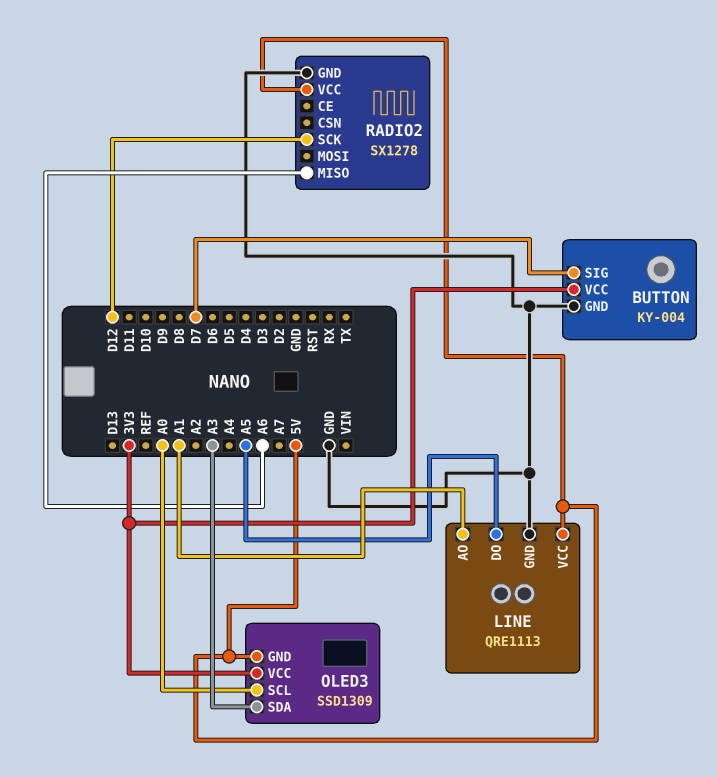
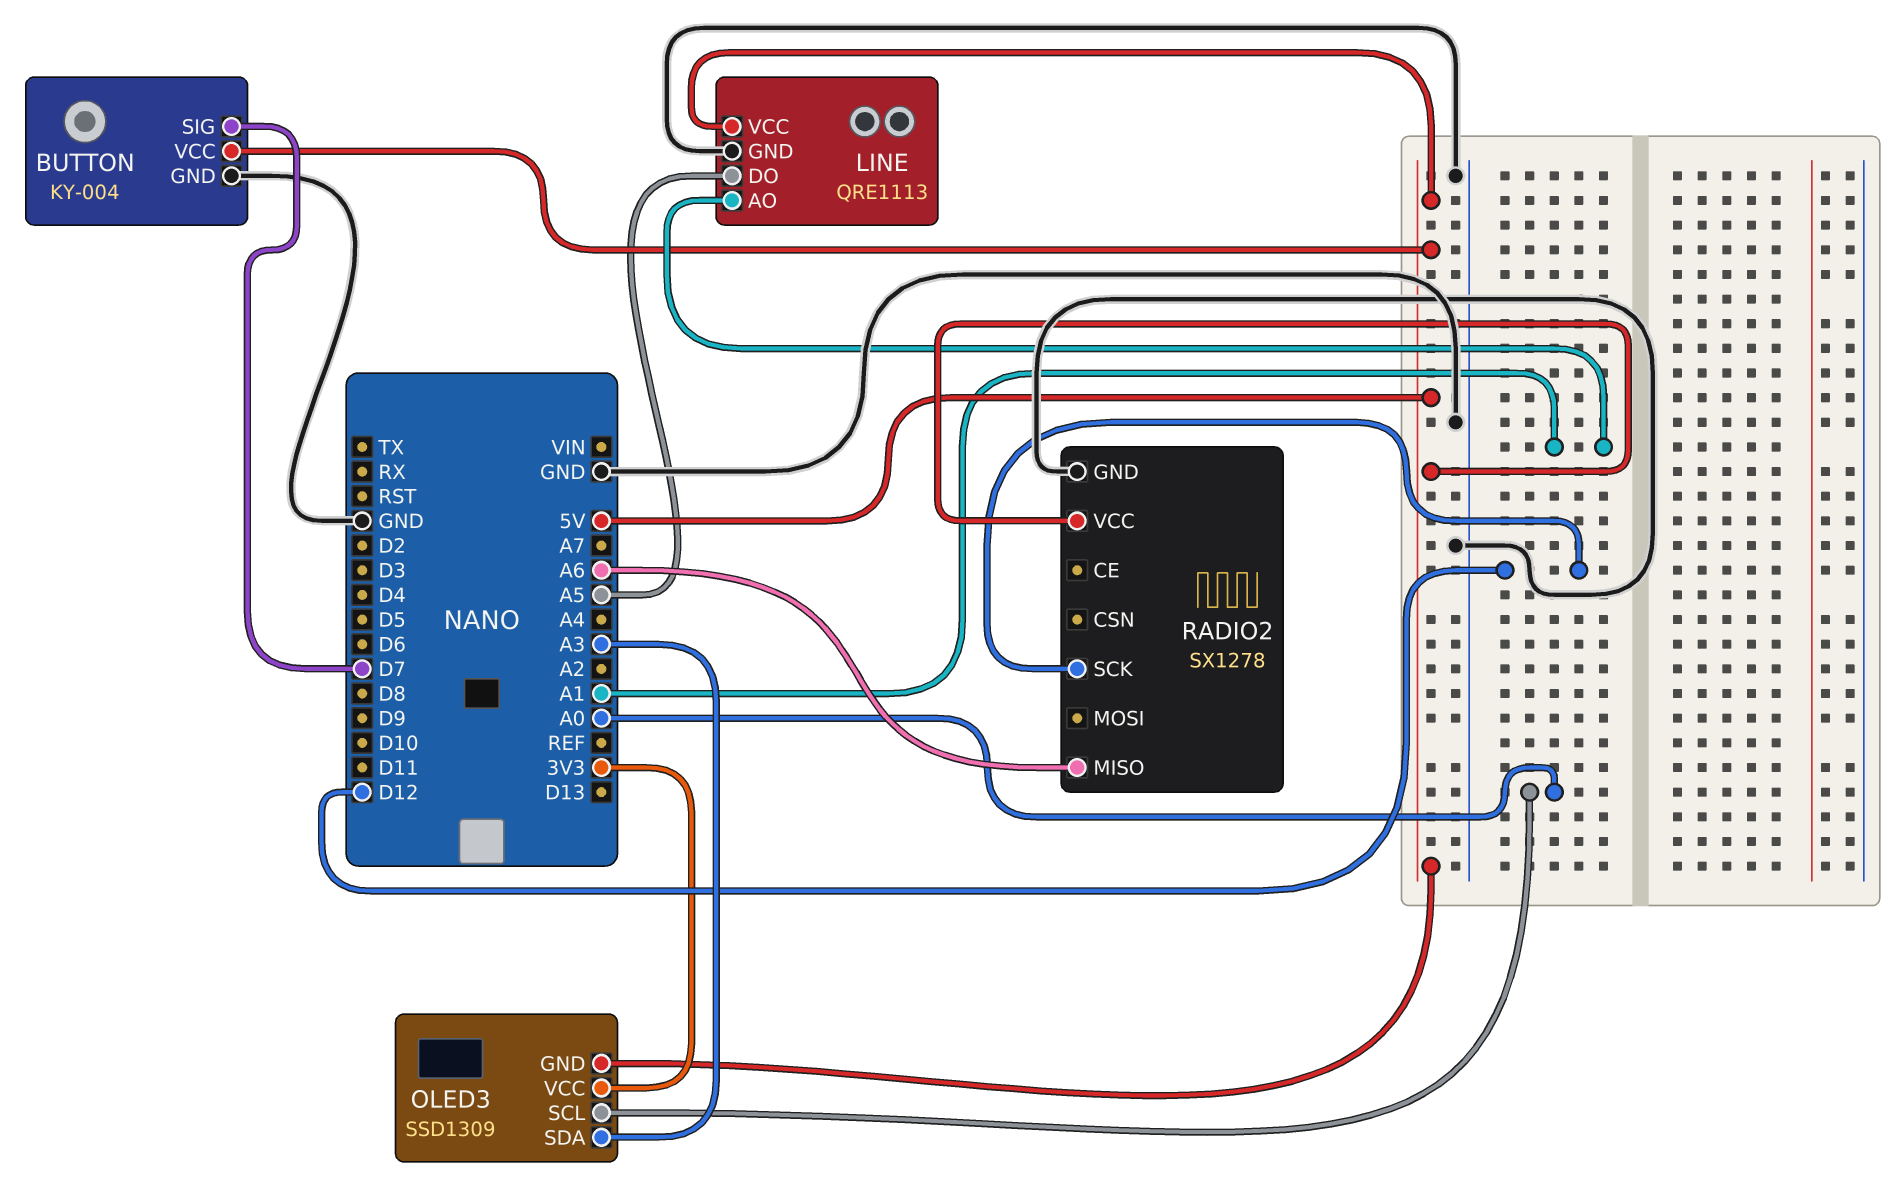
BUTTON pin VCC: 3V3 -> 5V

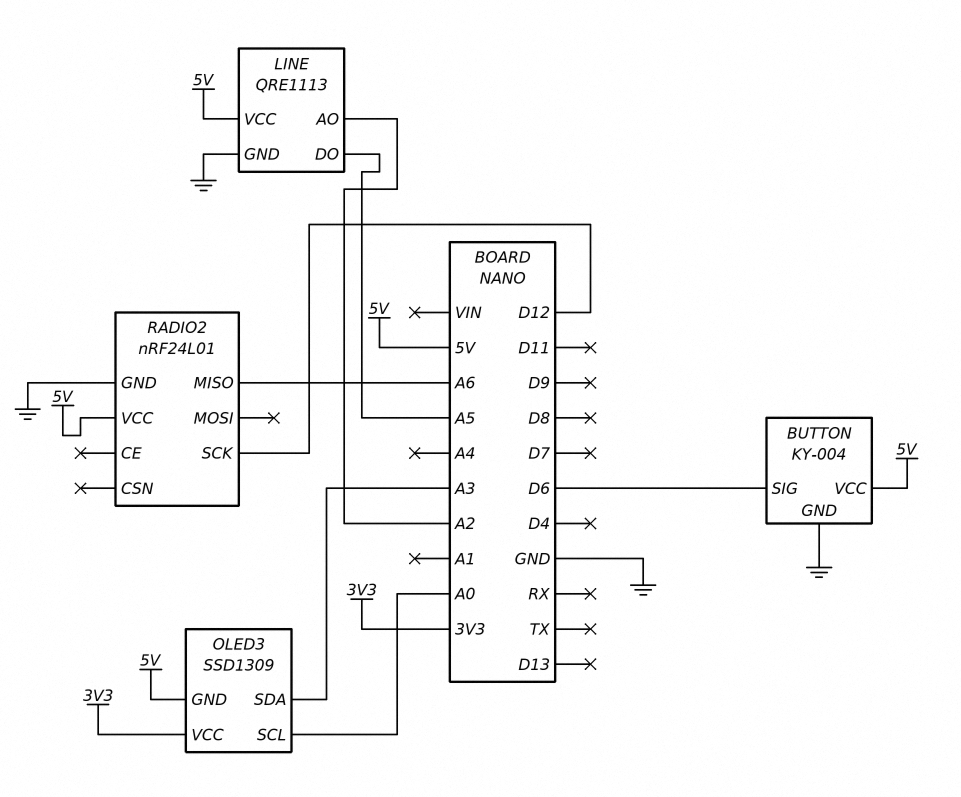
BUTTON pin SIG: D7 -> D6
LINE pin AO: A1 -> A2
RADIO2: SX1278 -> nRF24L01

